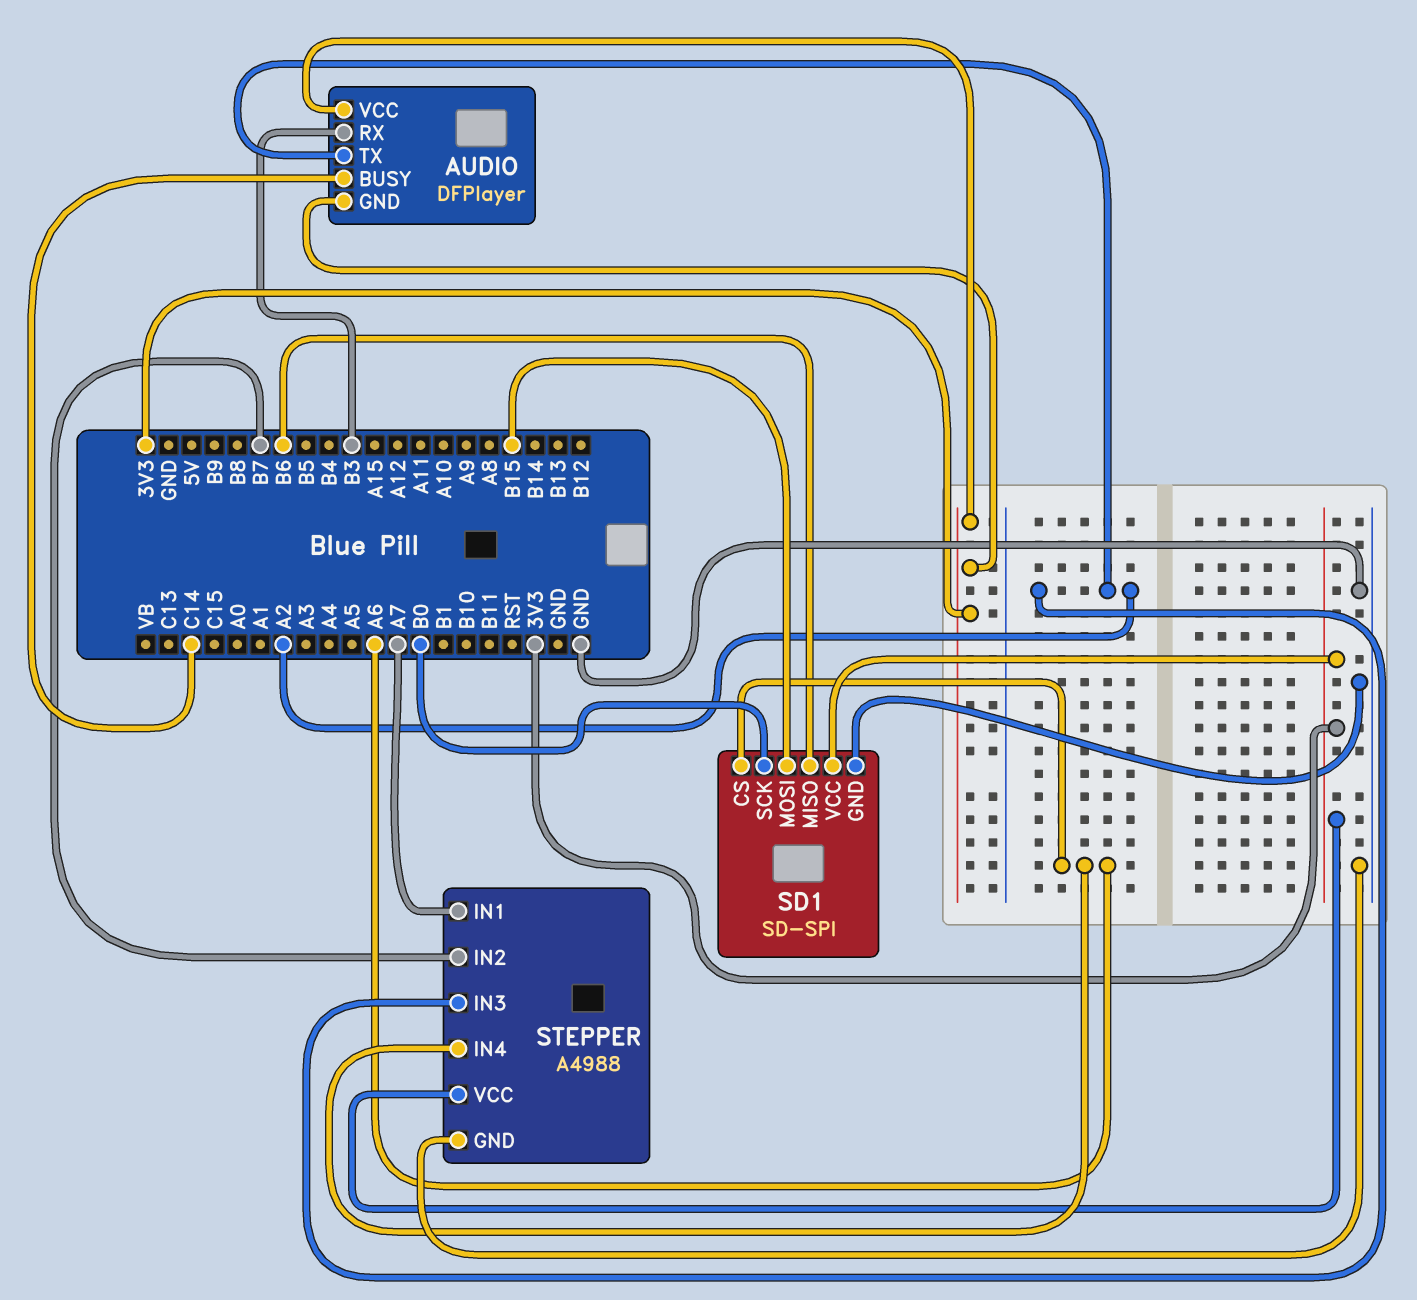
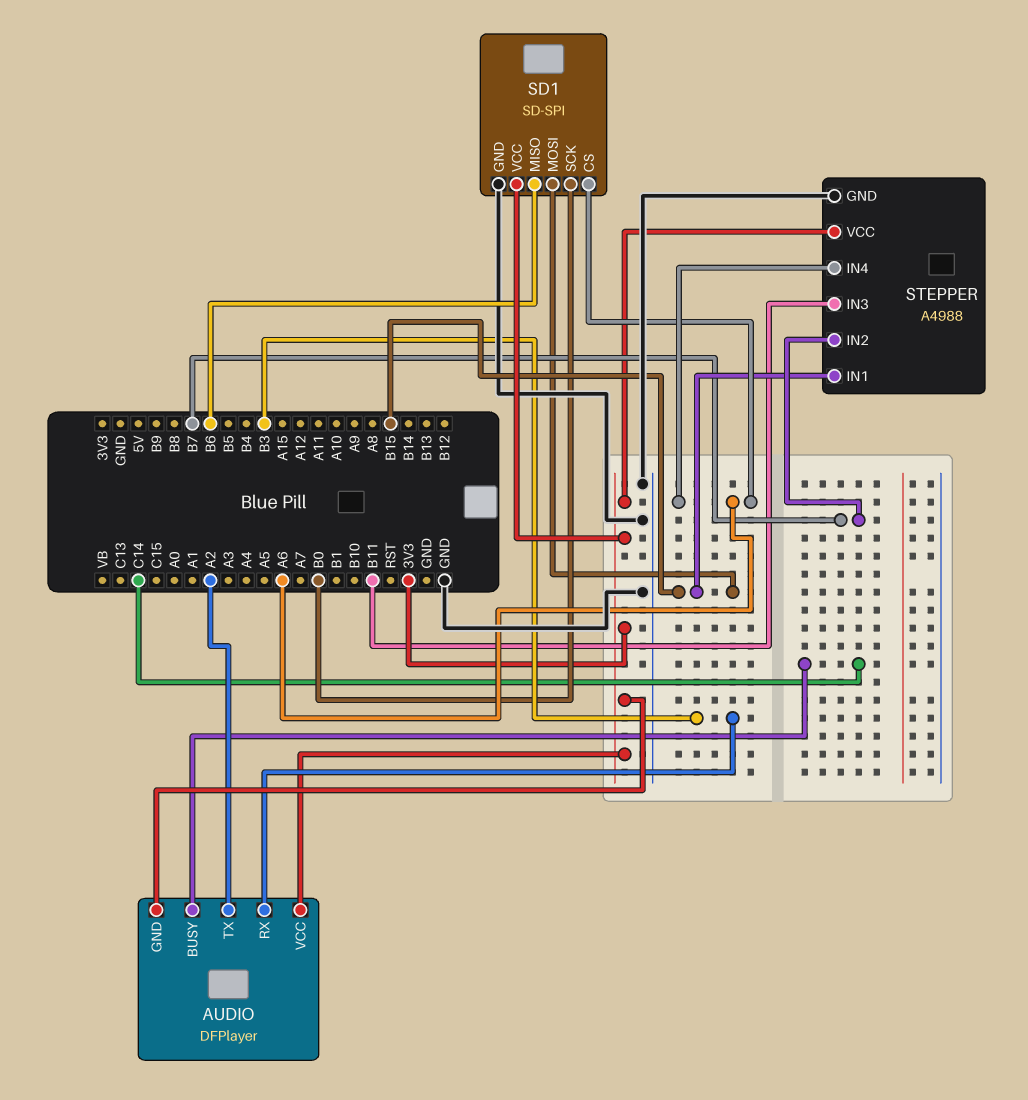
STEPPER pin IN1: A7 -> B15
STEPPER pin IN3: A2 -> B11

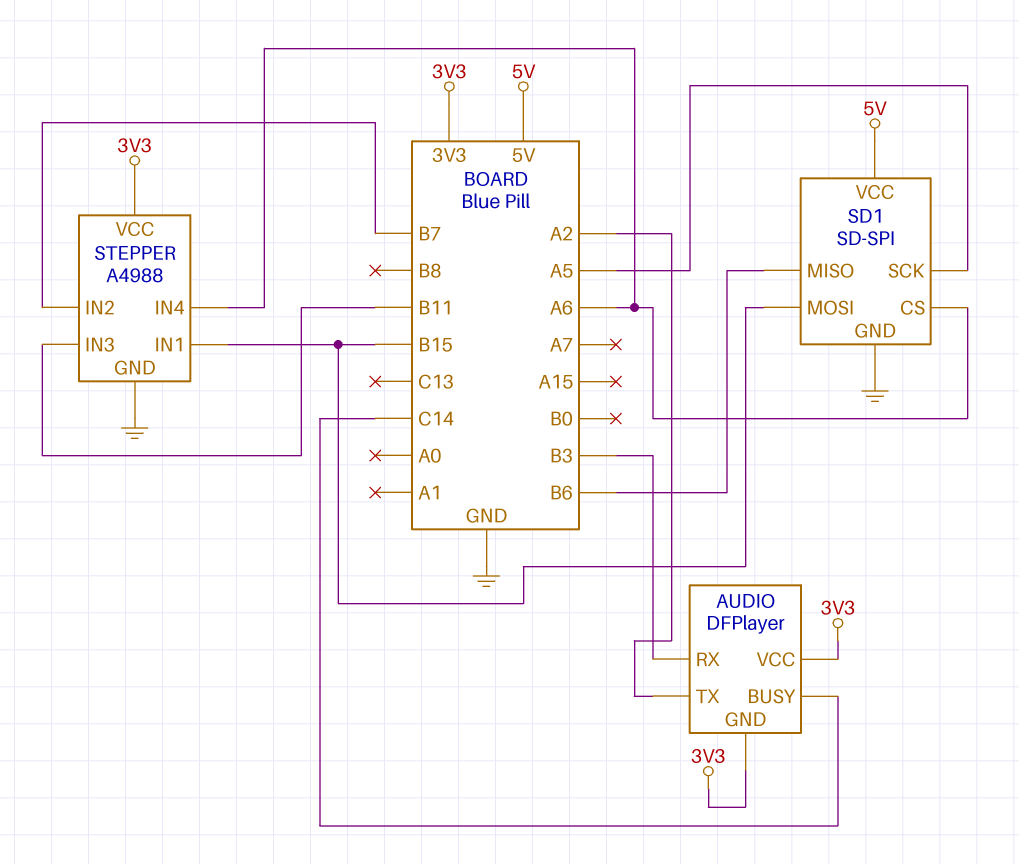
SD1 pin SCK: B0 -> A5
SD1 pin VCC: 3V3 -> 5V

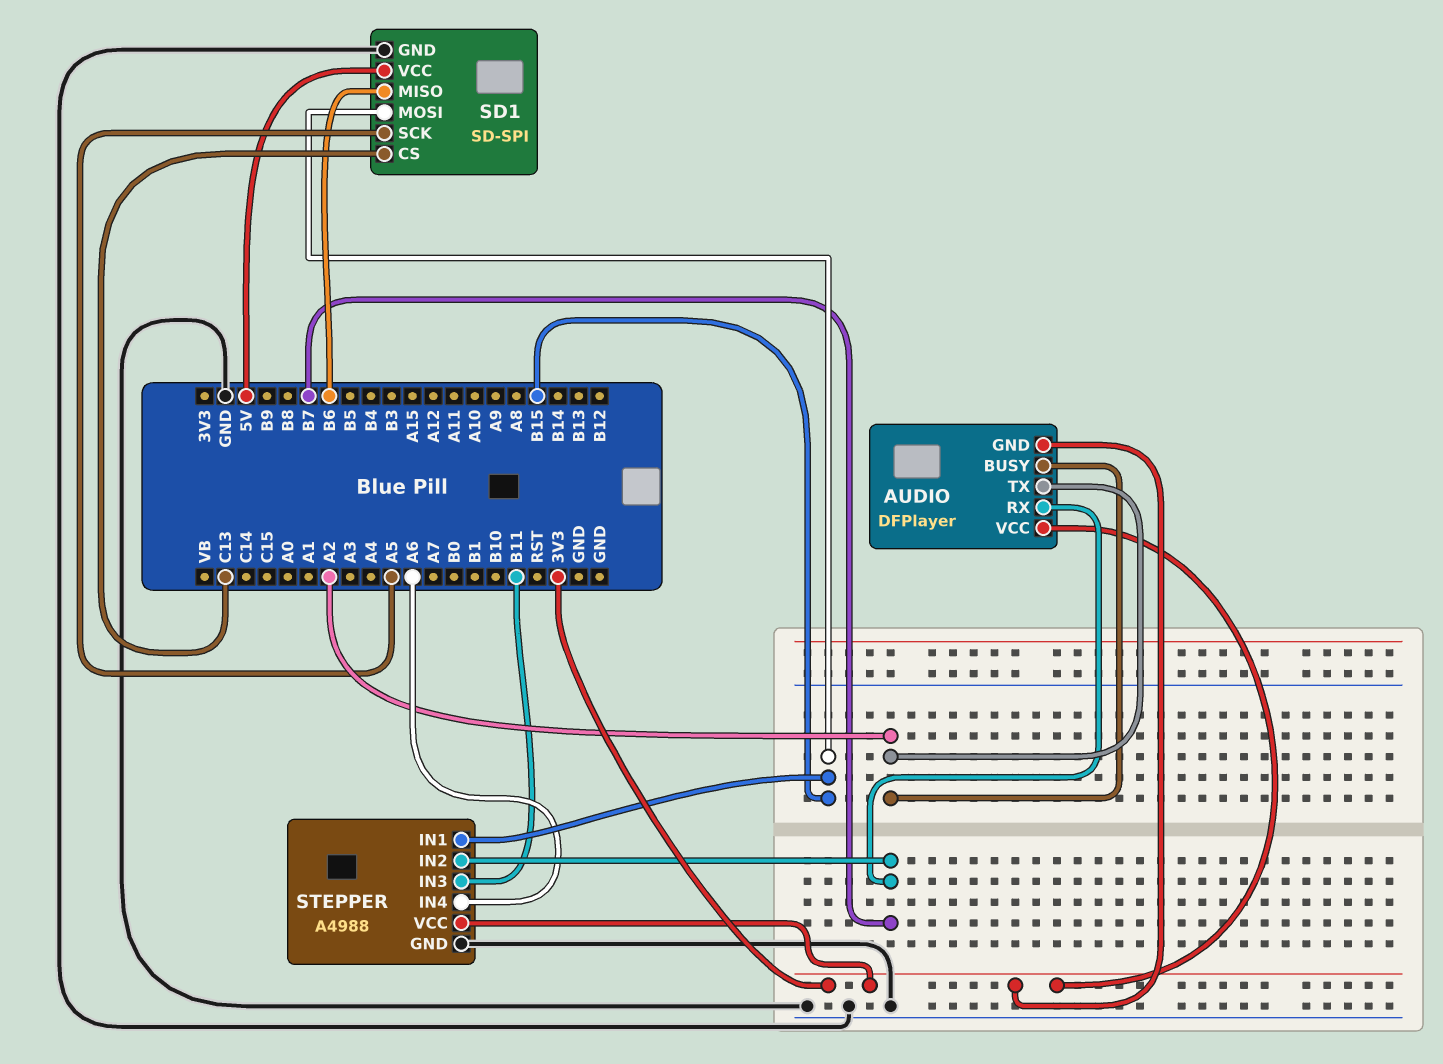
AUDIO pin BUSY: C14 -> A2
AUDIO pin RX: B3 -> B7
SD1 pin CS: A6 -> C13

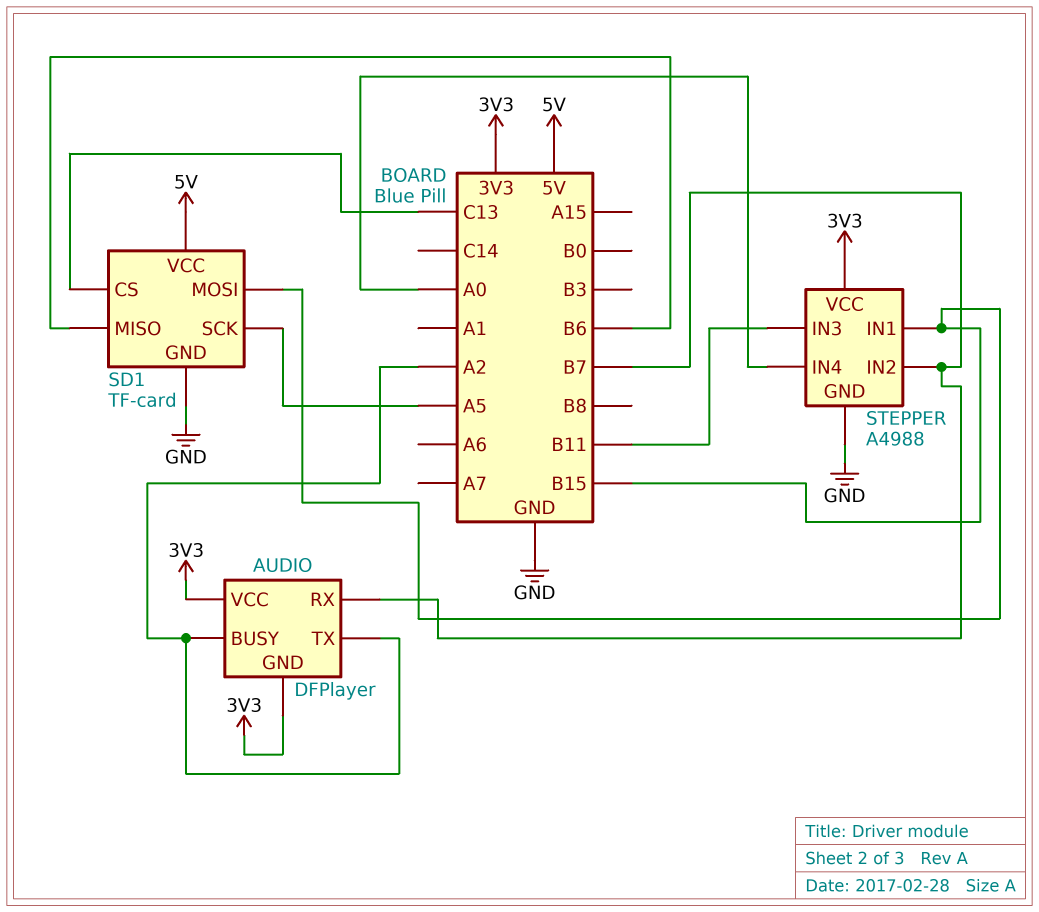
SD1: SD-SPI -> TF-card
STEPPER pin IN4: A6 -> A0

